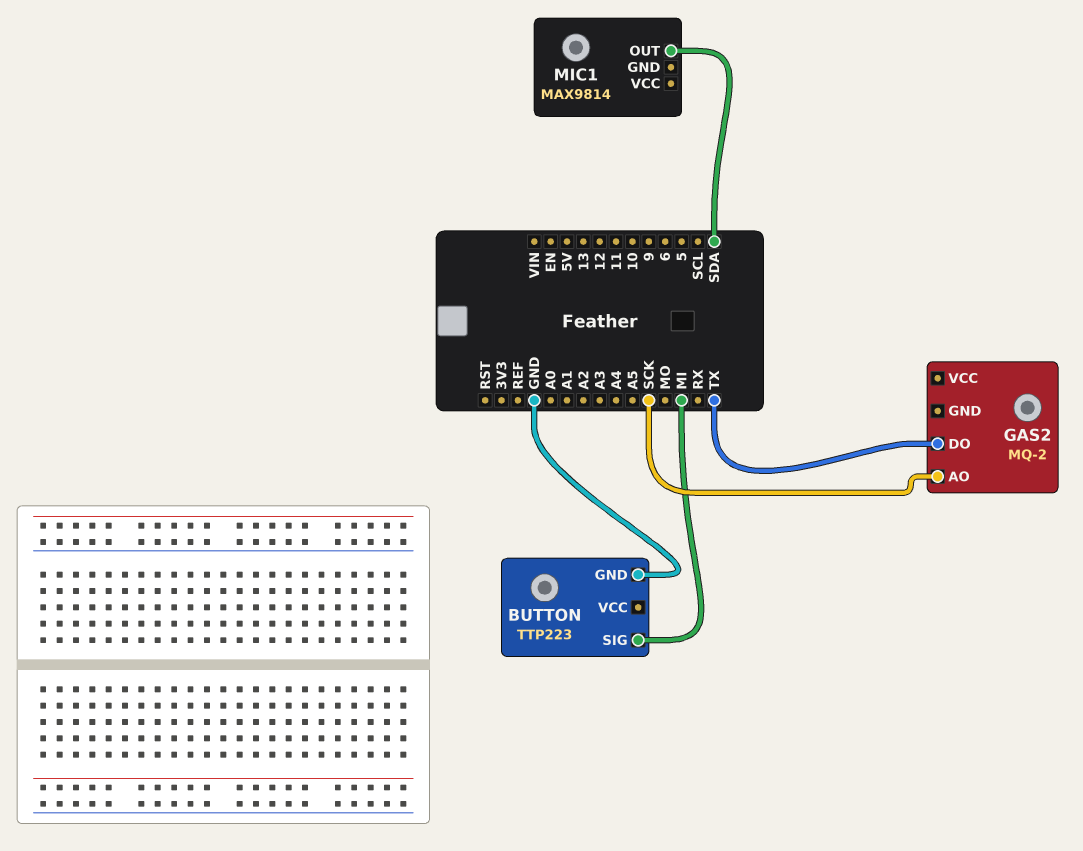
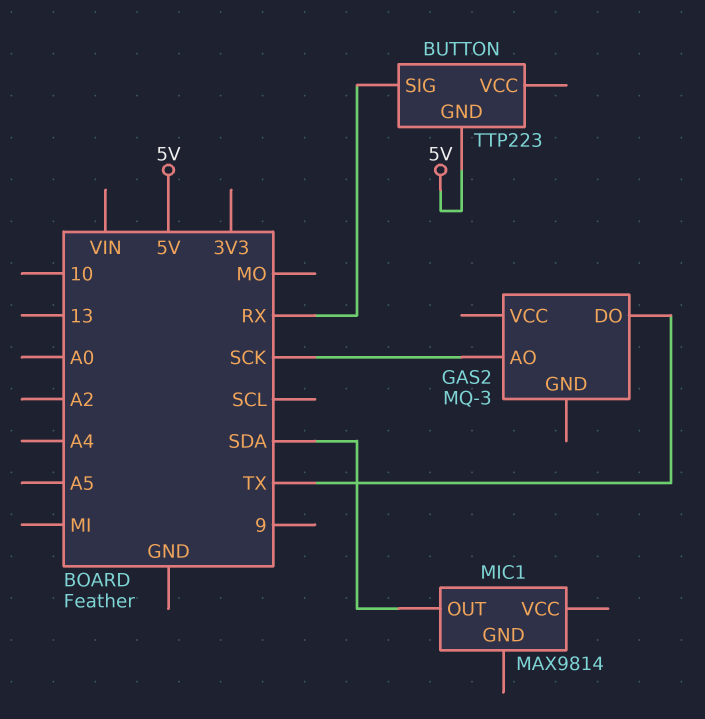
BUTTON pin GND: GND -> 5V
BUTTON pin SIG: MI -> RX
GAS2: MQ-2 -> MQ-3

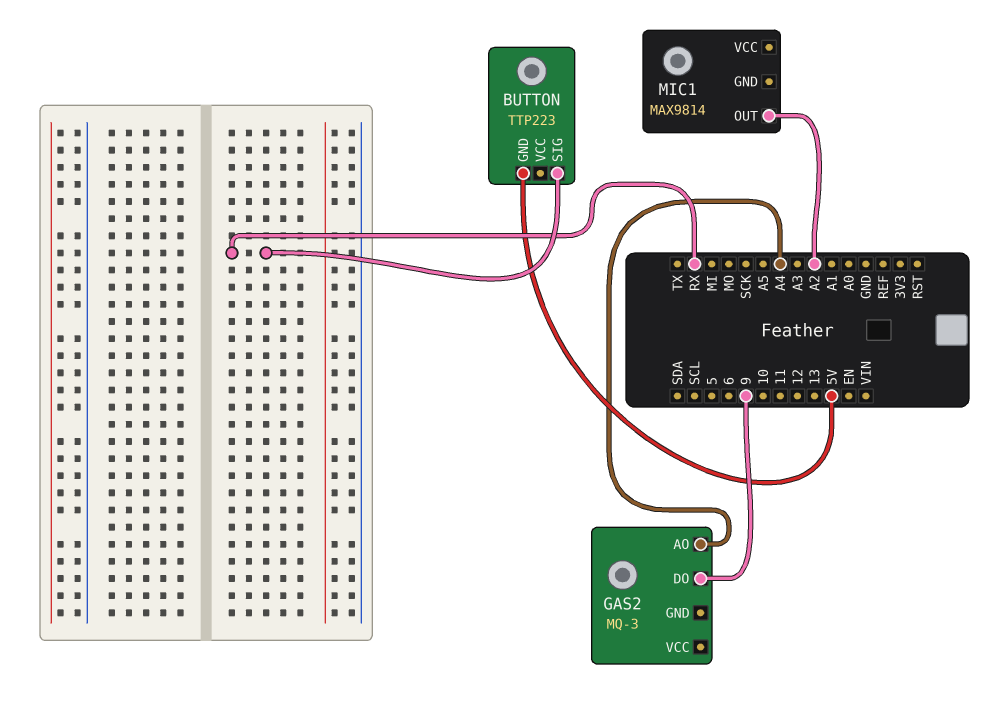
GAS2 pin AO: SCK -> A4
GAS2 pin DO: TX -> 9
MIC1 pin OUT: SDA -> A2

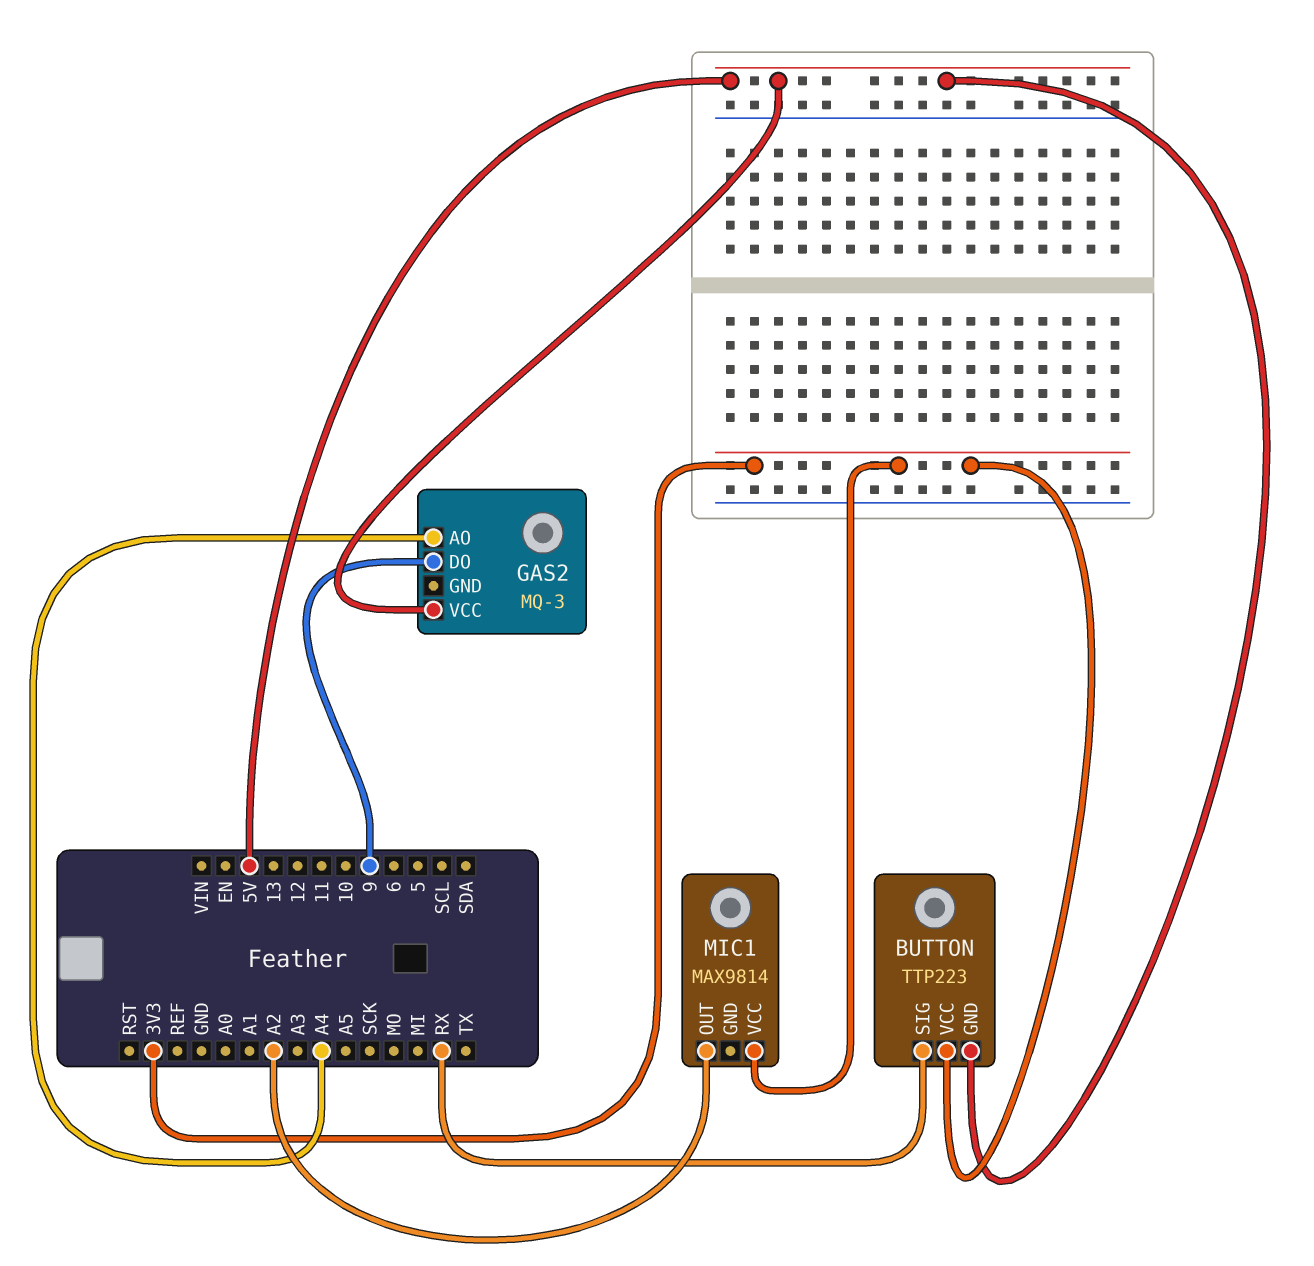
BUTTON pin VCC: none -> 3V3
GAS2 pin VCC: none -> 5V
MIC1 pin VCC: none -> 3V3

